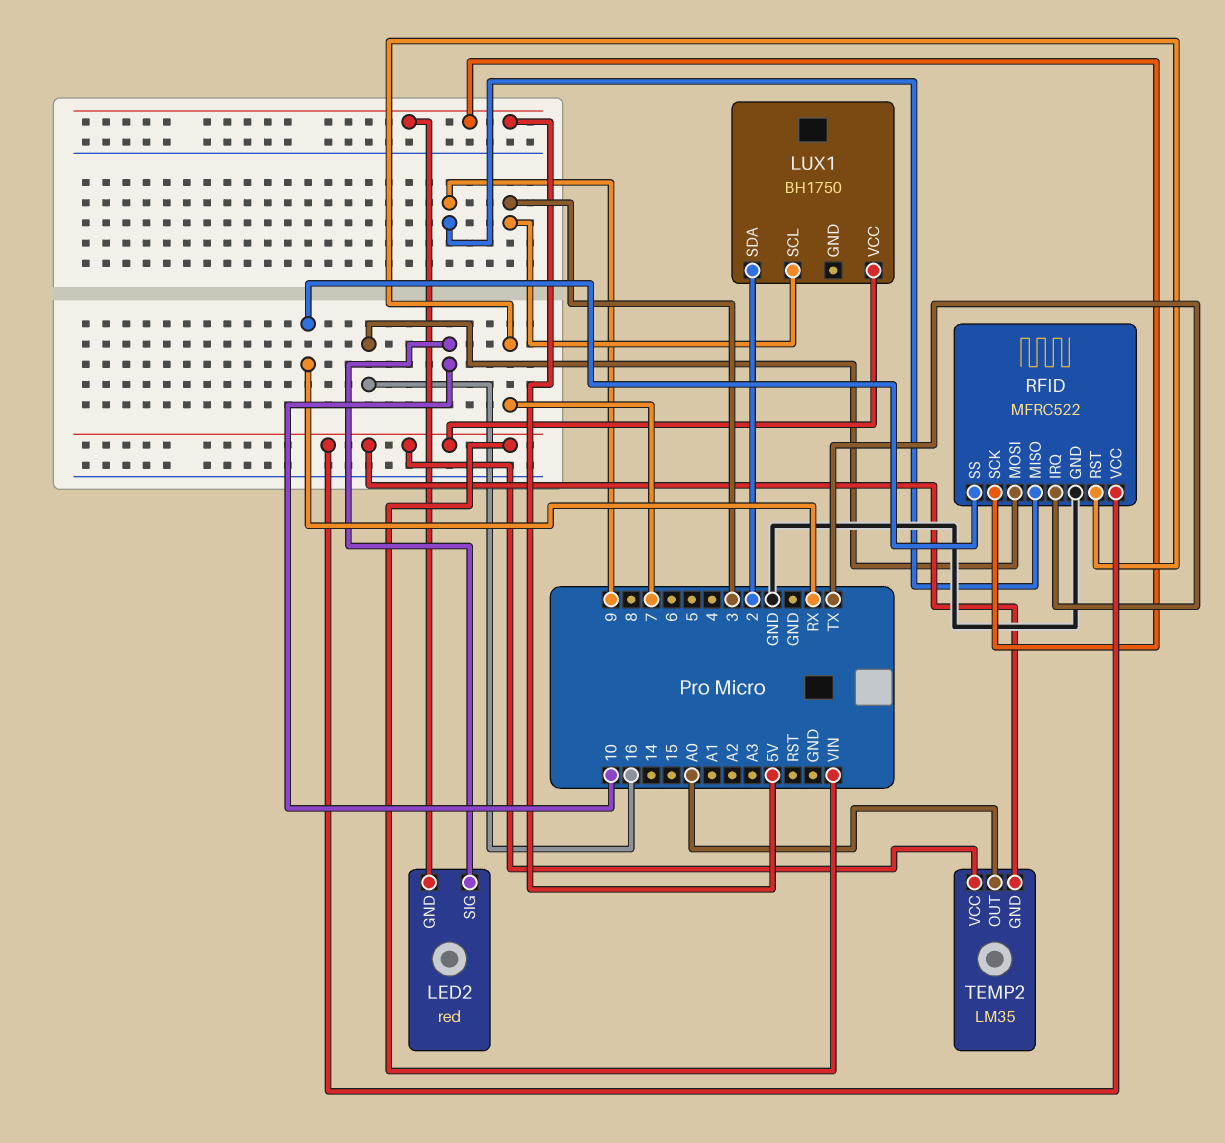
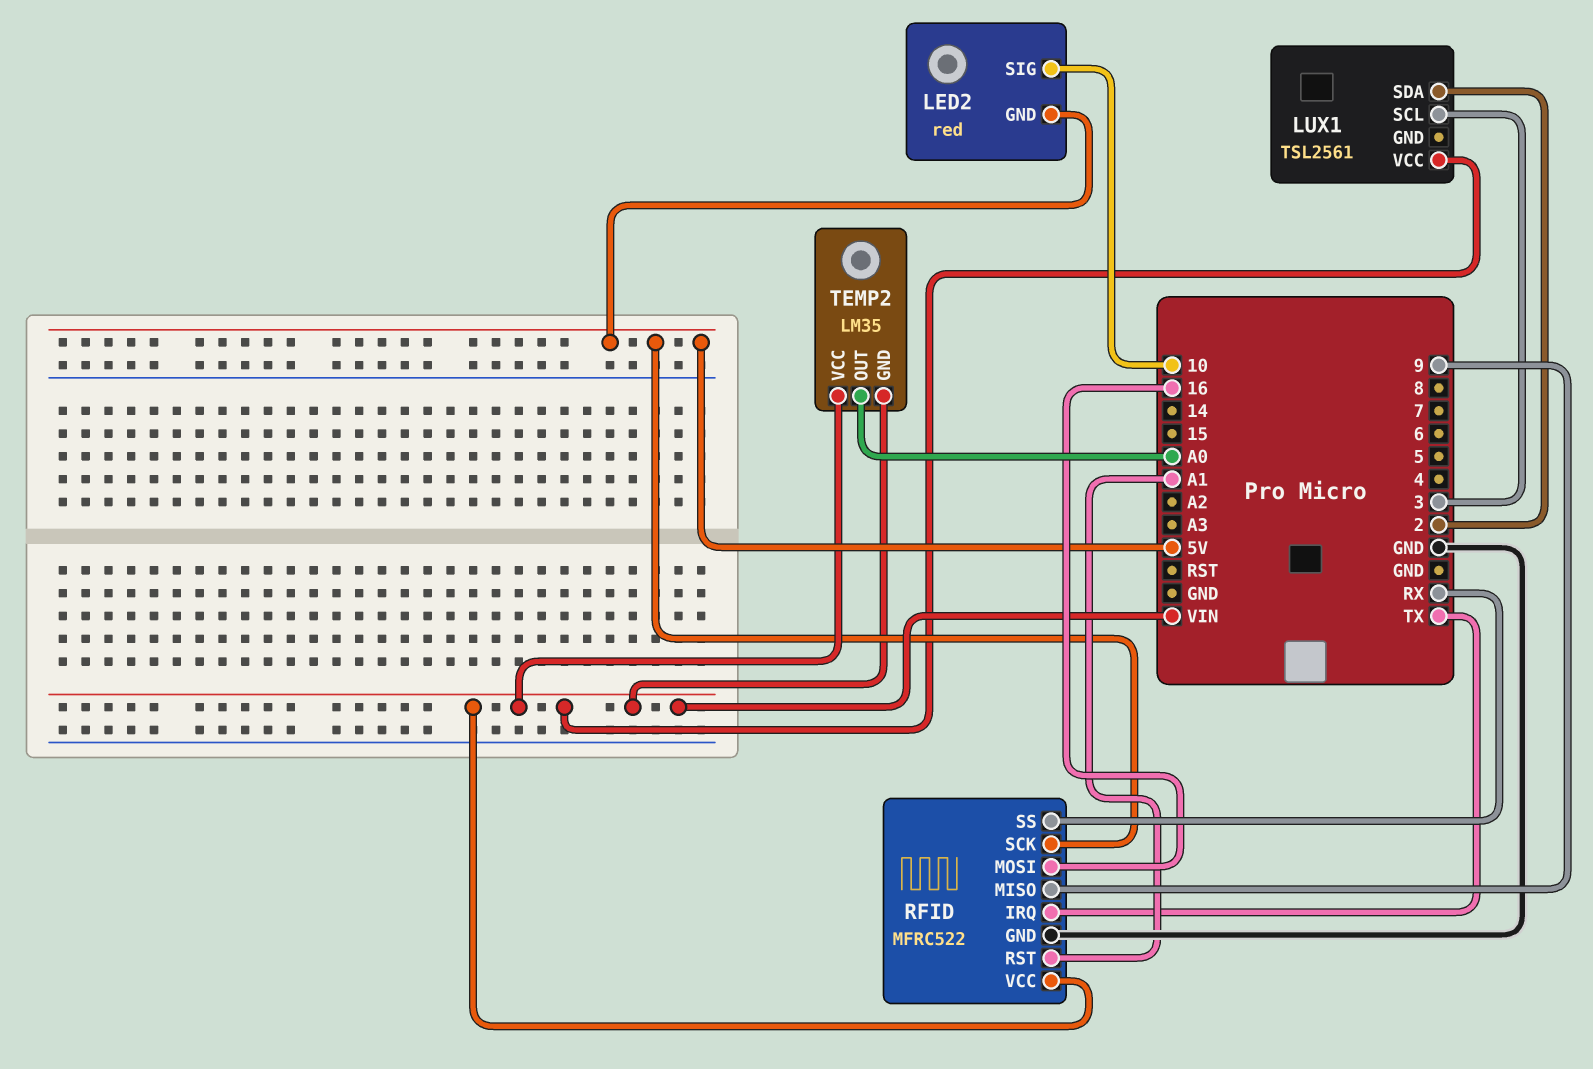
LUX1: BH1750 -> TSL2561
RFID pin RST: 7 -> A1

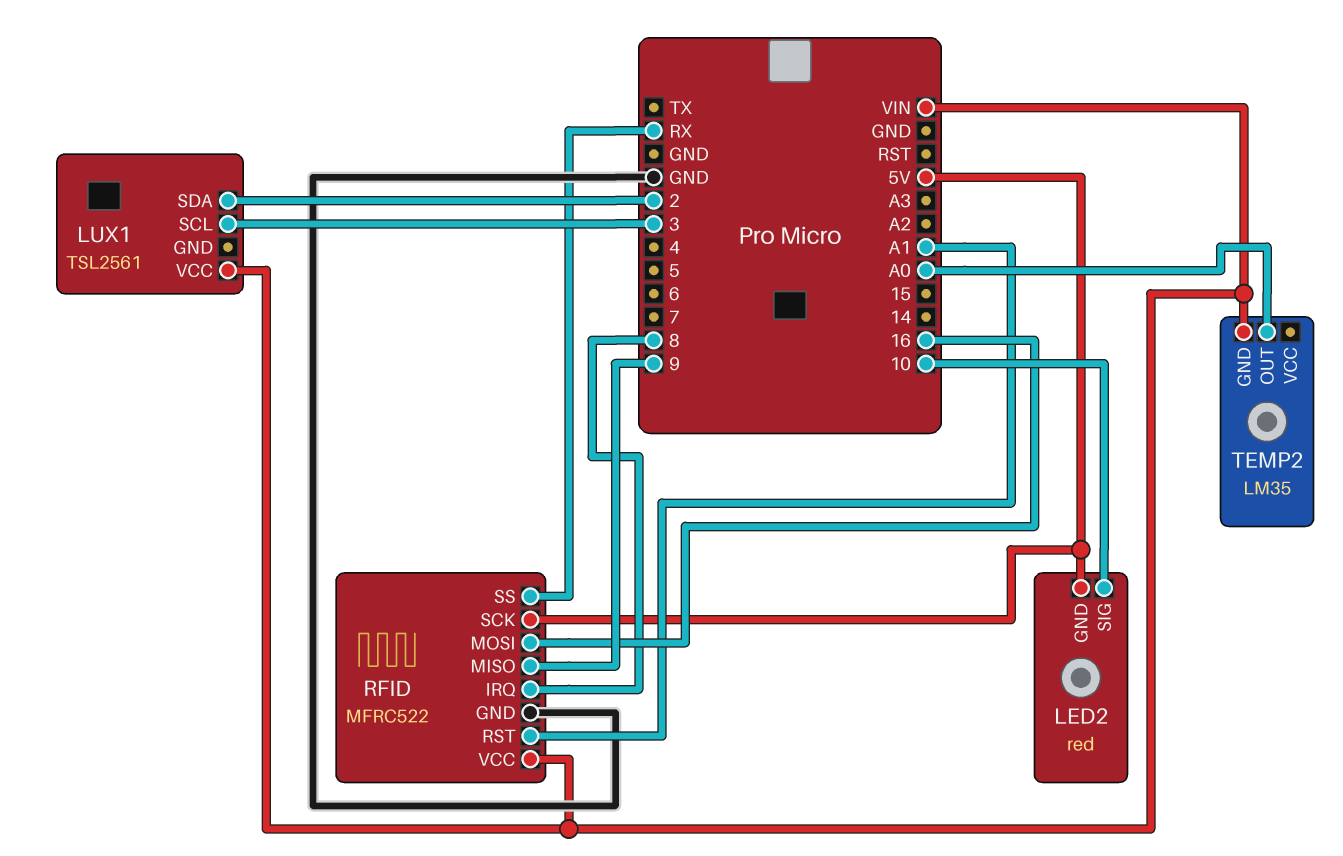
RFID pin IRQ: TX -> 8
TEMP2 pin VCC: VIN -> none

